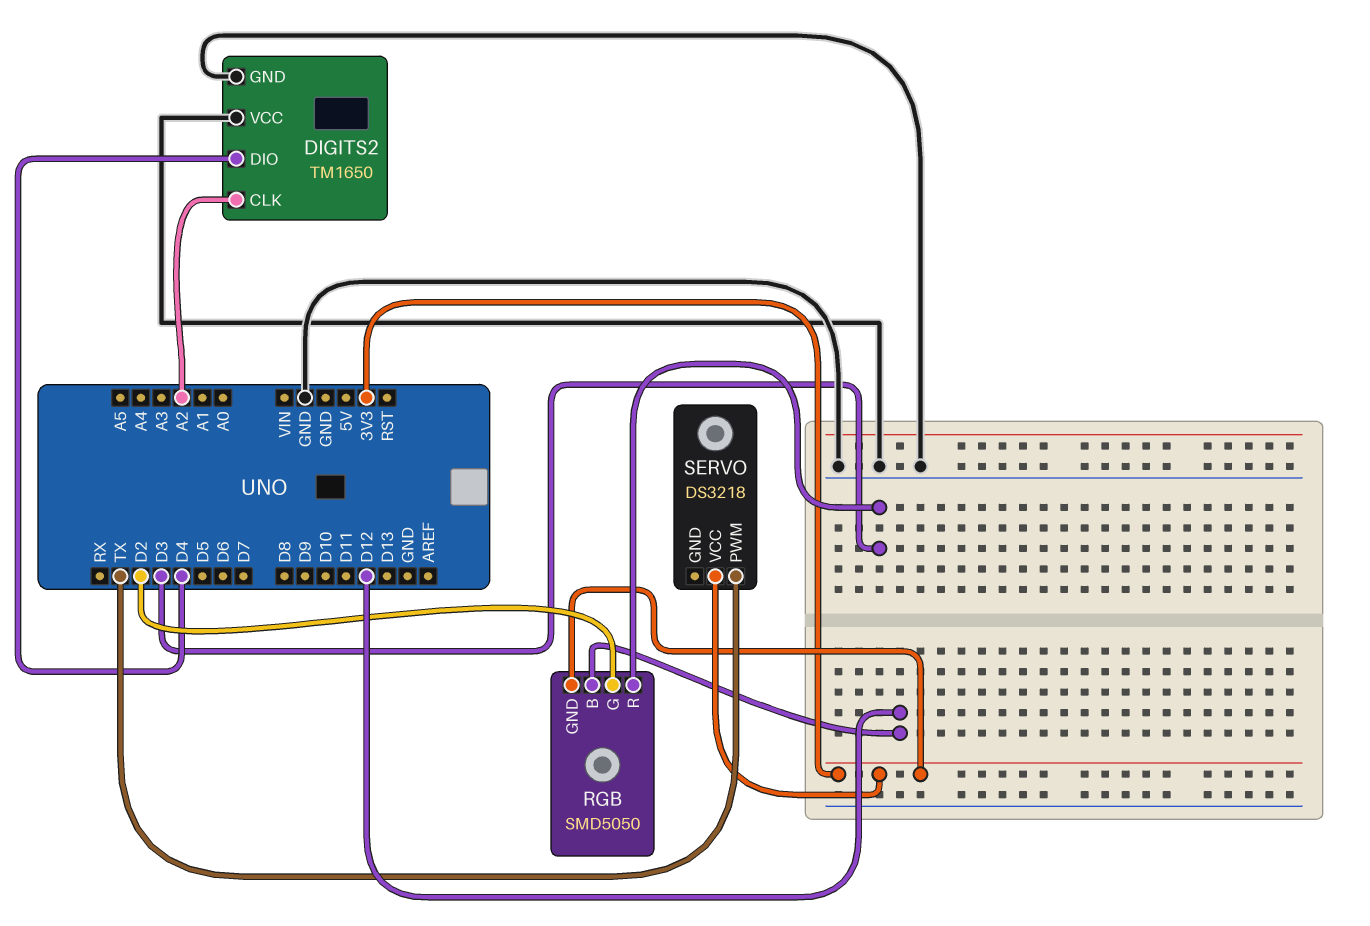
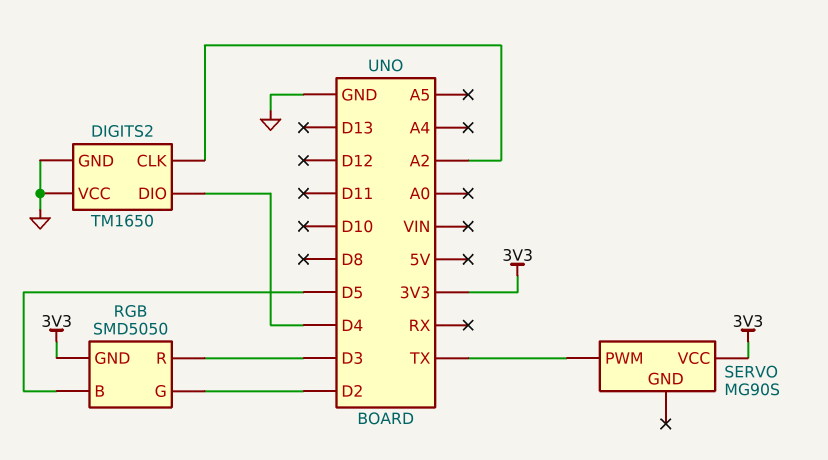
RGB pin B: D12 -> D5
SERVO: DS3218 -> MG90S

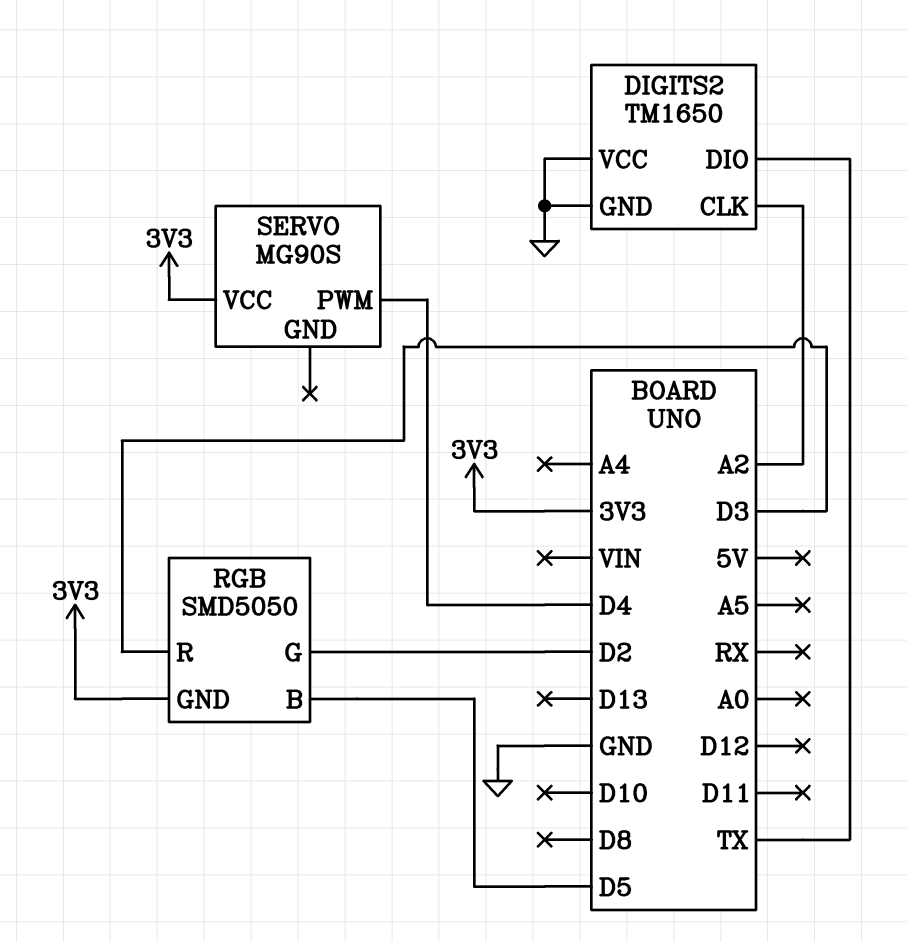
DIGITS2 pin DIO: D4 -> TX
SERVO pin PWM: TX -> D4

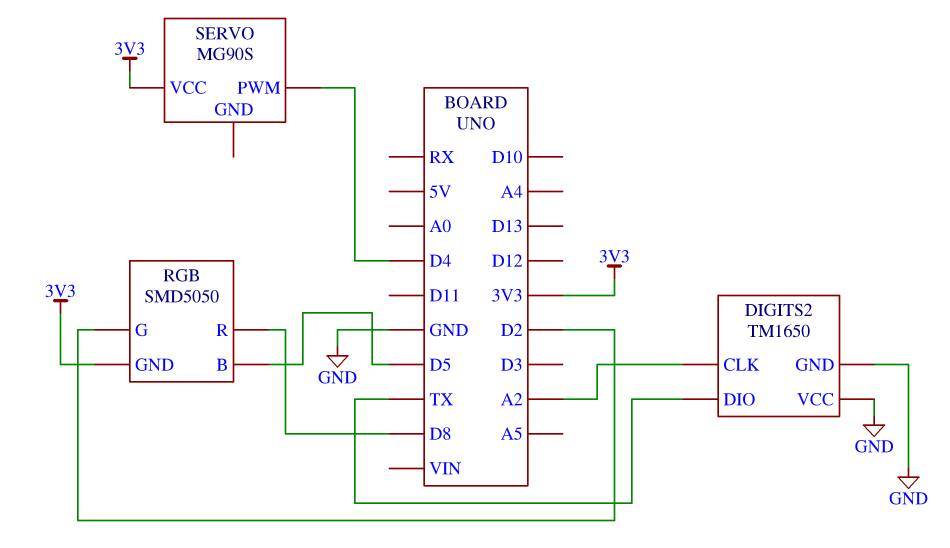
RGB pin R: D3 -> D8

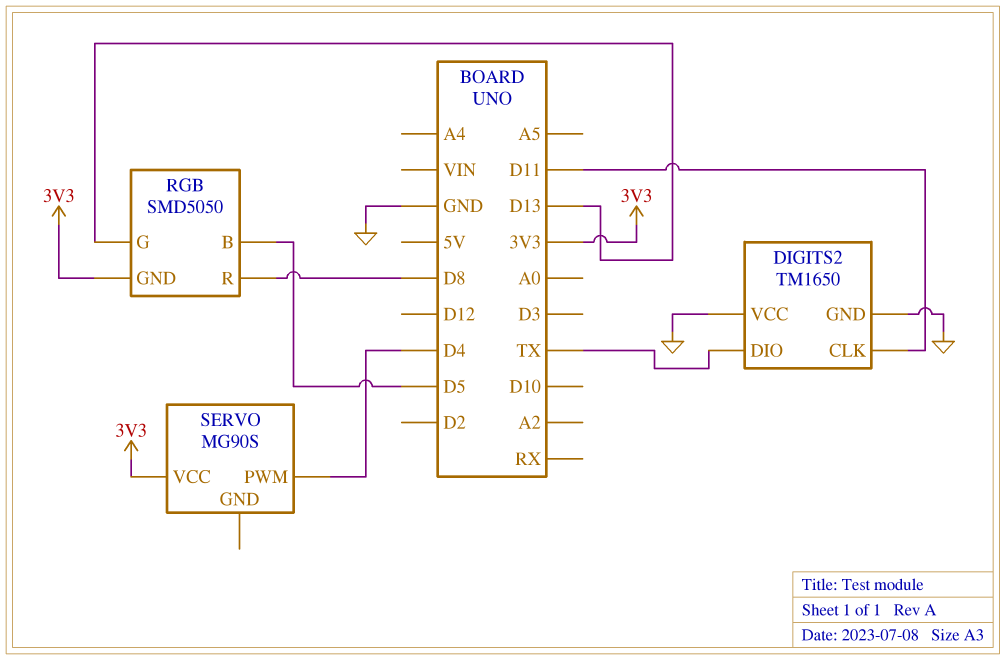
DIGITS2 pin CLK: A2 -> D11
RGB pin G: D2 -> D13

